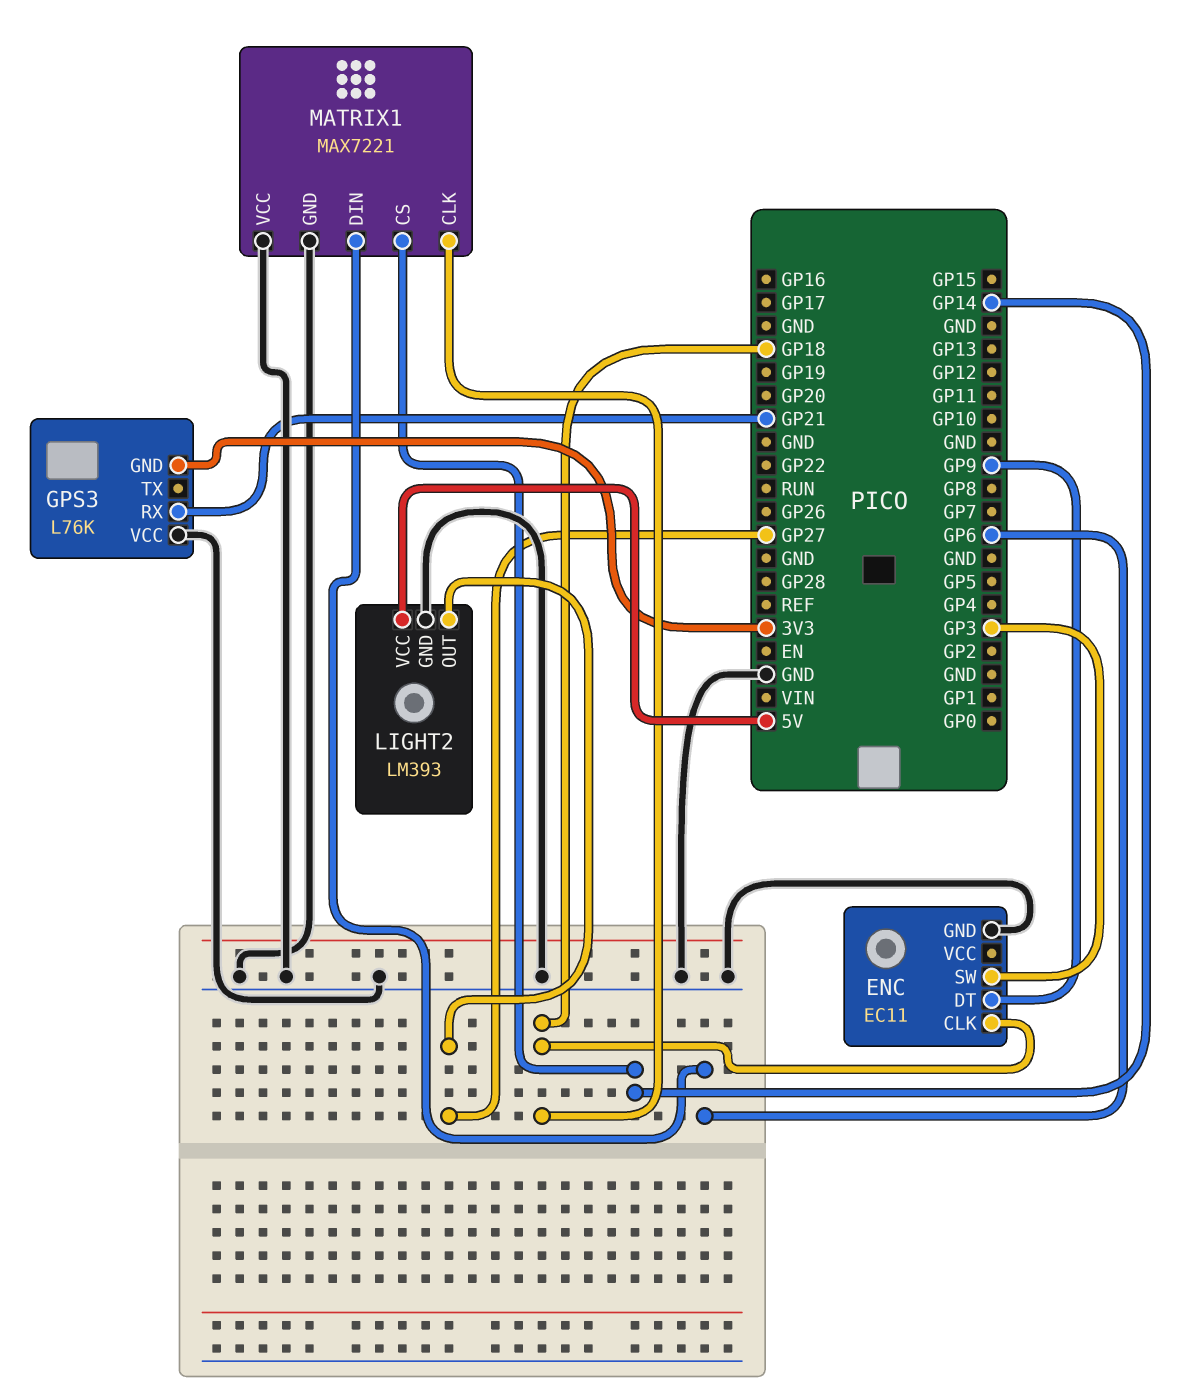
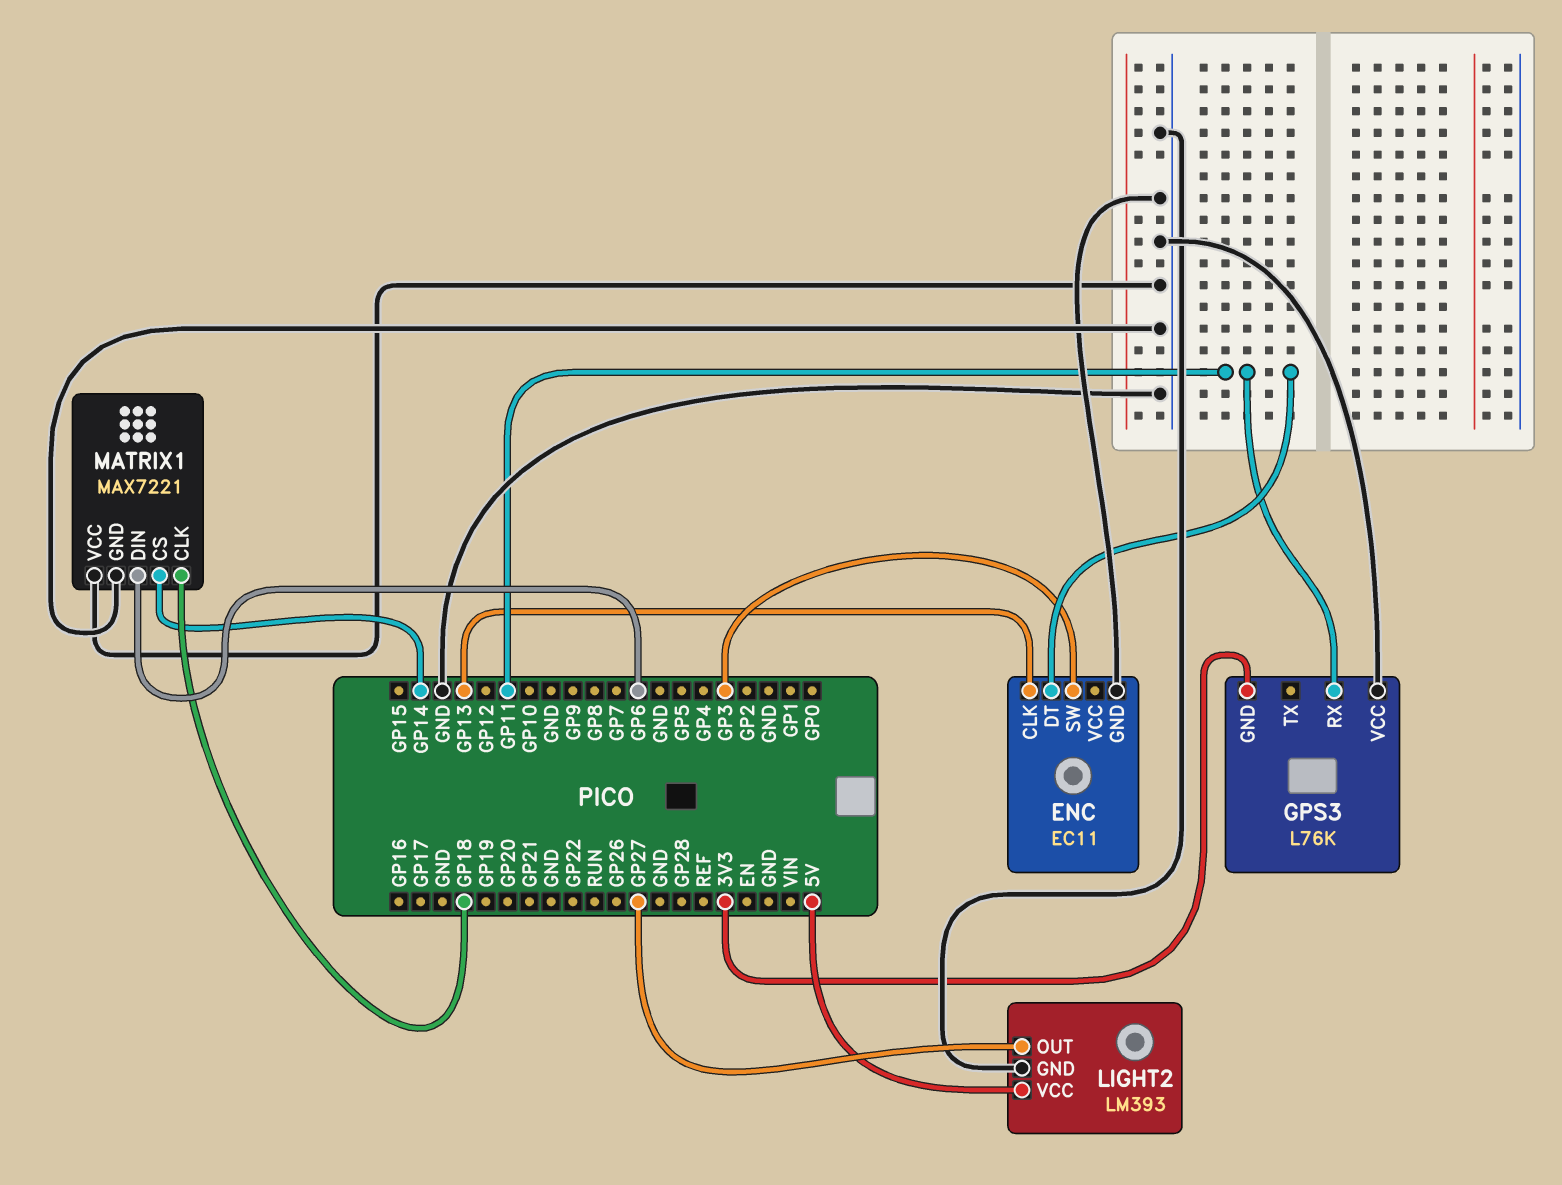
ENC pin CLK: GP18 -> GP13
ENC pin DT: GP9 -> GP11
GPS3 pin RX: GP21 -> GP11

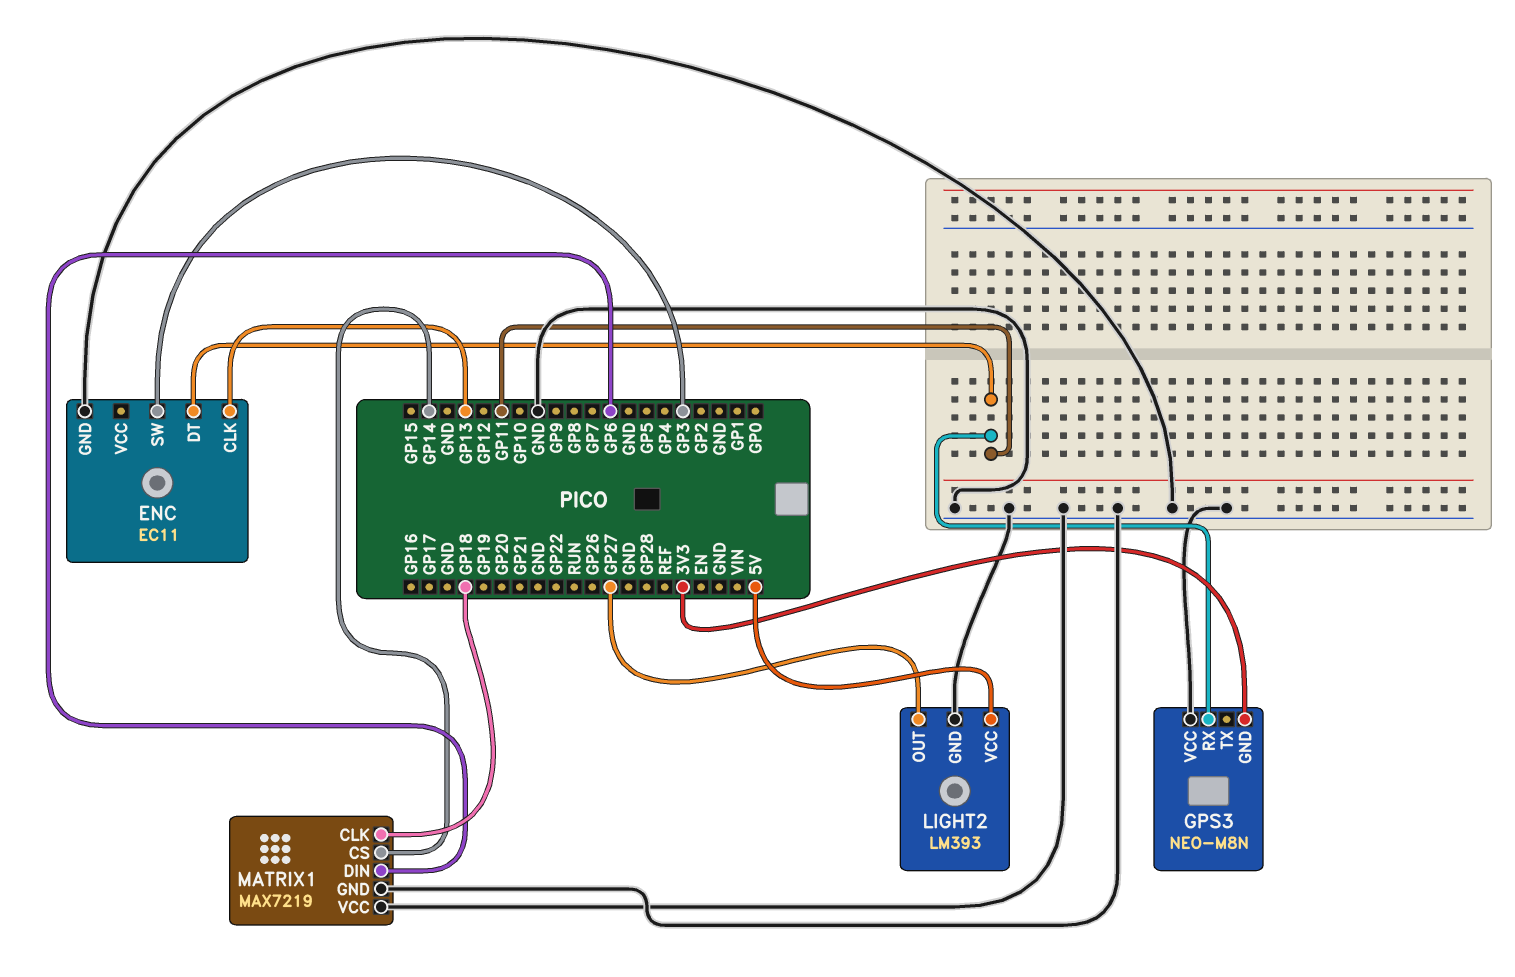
GPS3: L76K -> NEO-M8N
MATRIX1: MAX7221 -> MAX7219

